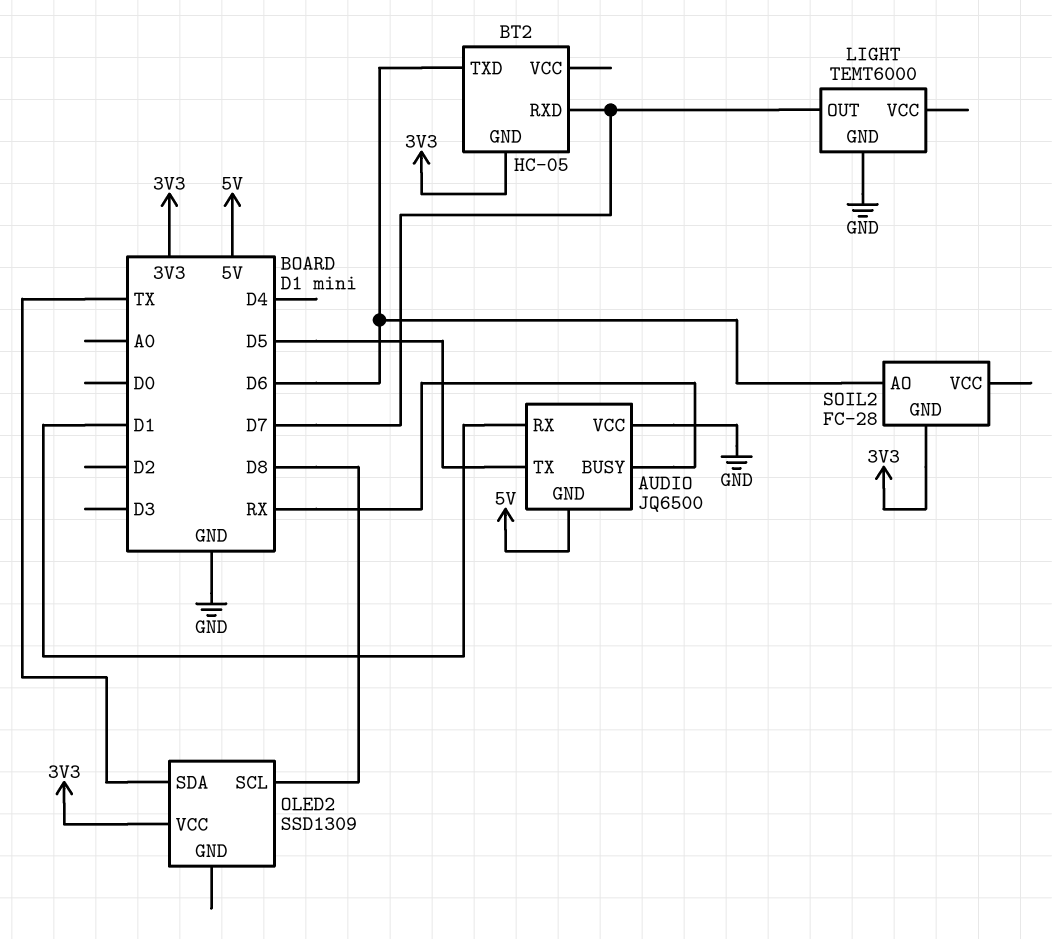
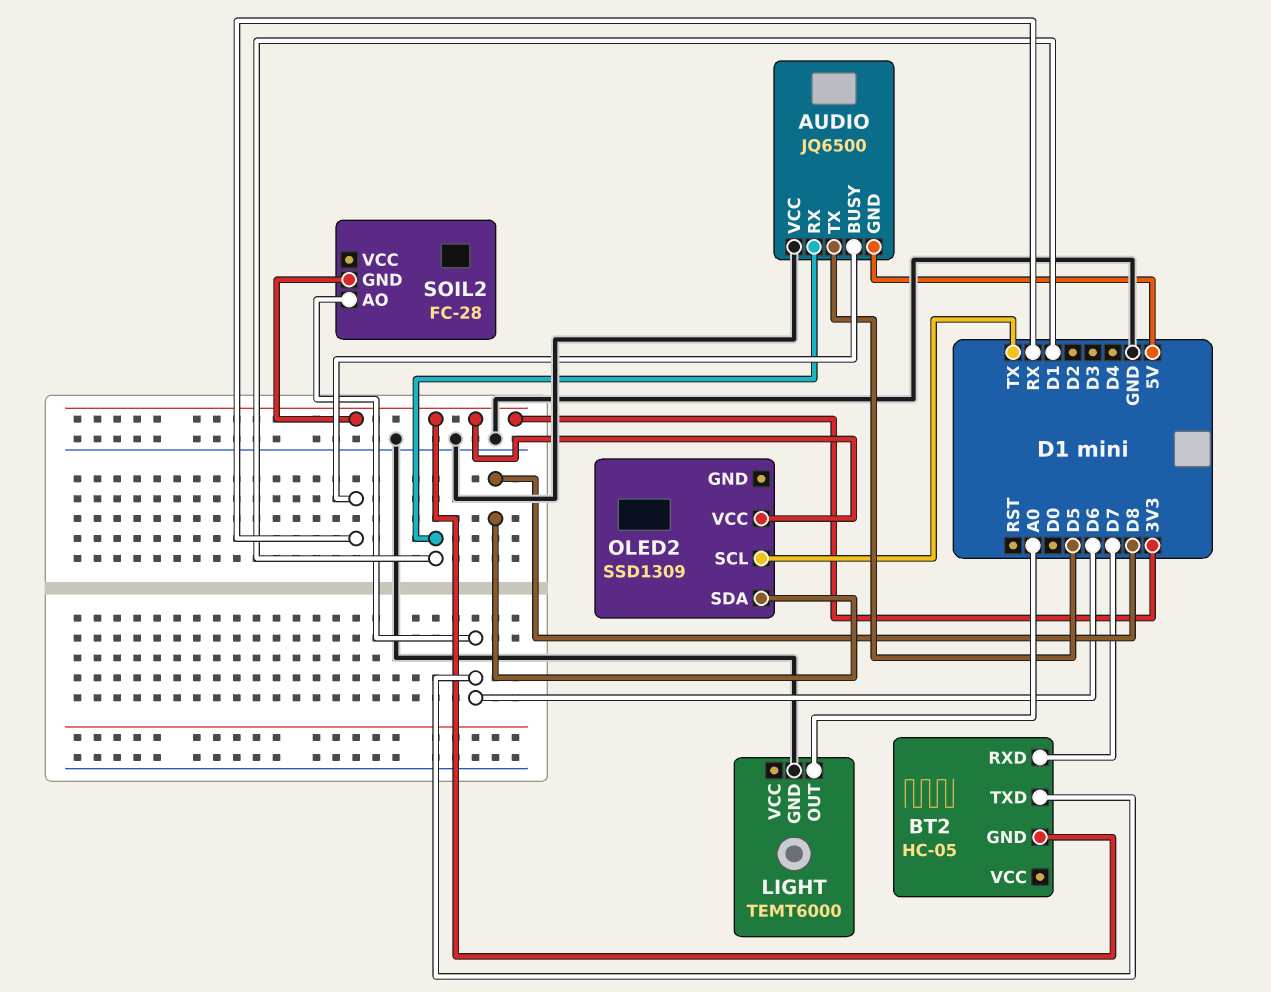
LIGHT pin OUT: D7 -> A0
OLED2 pin SCL: D8 -> TX
OLED2 pin SDA: TX -> D8

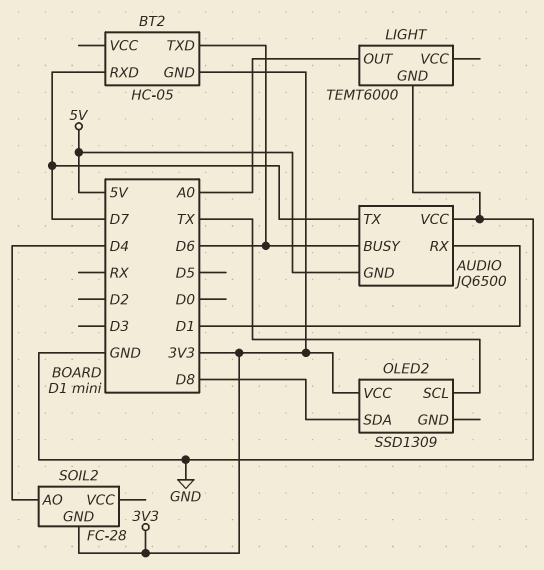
AUDIO pin BUSY: RX -> D6
AUDIO pin TX: D5 -> D7
SOIL2 pin AO: D6 -> D4

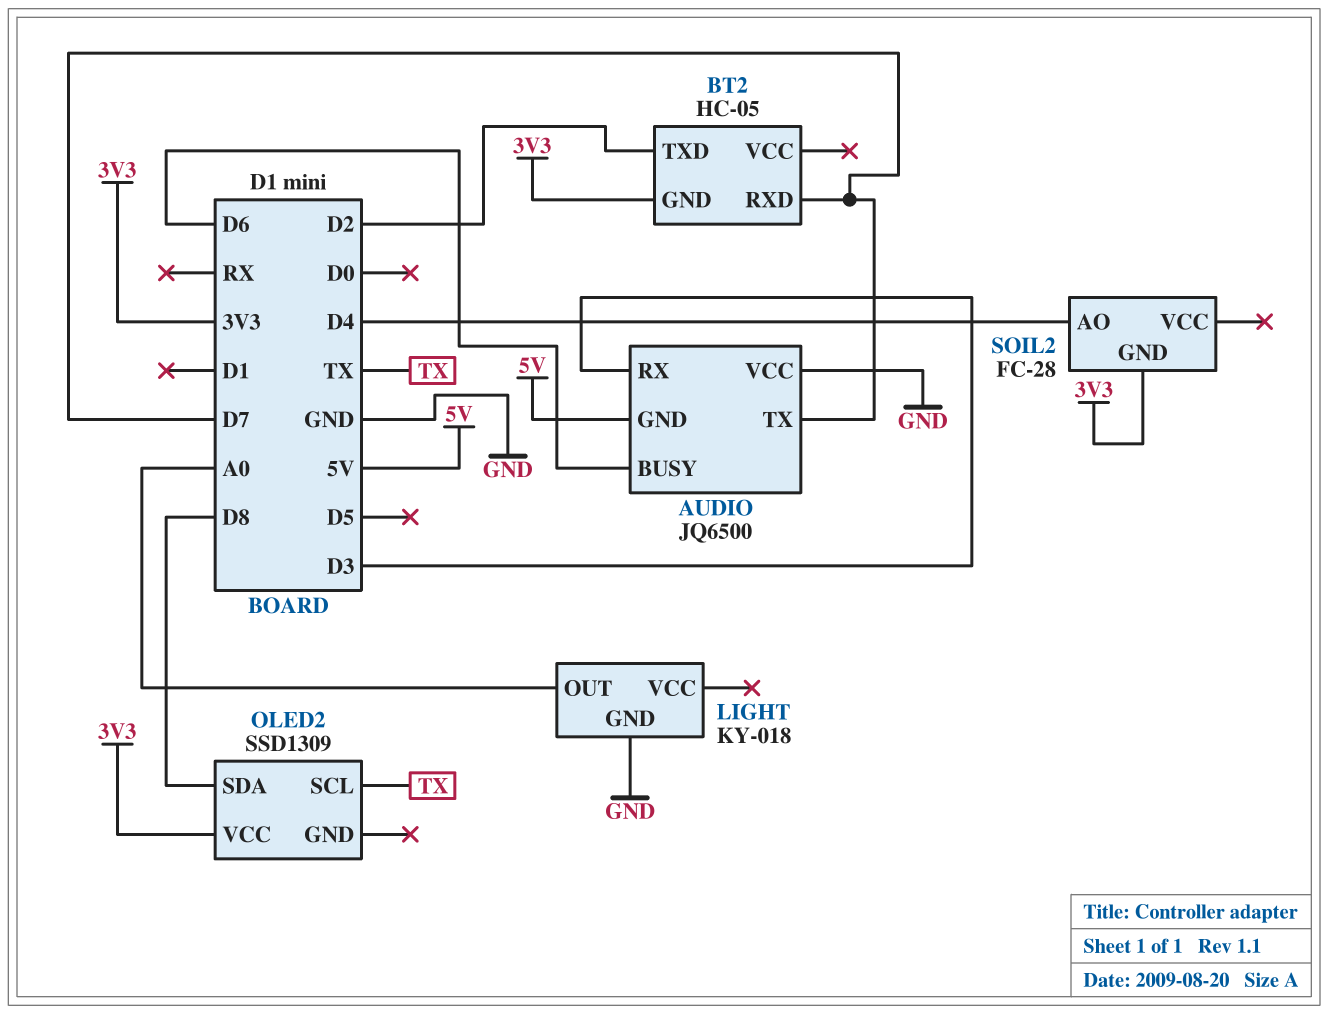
AUDIO pin RX: D1 -> D3
BT2 pin TXD: D6 -> D2
LIGHT: TEMT6000 -> KY-018

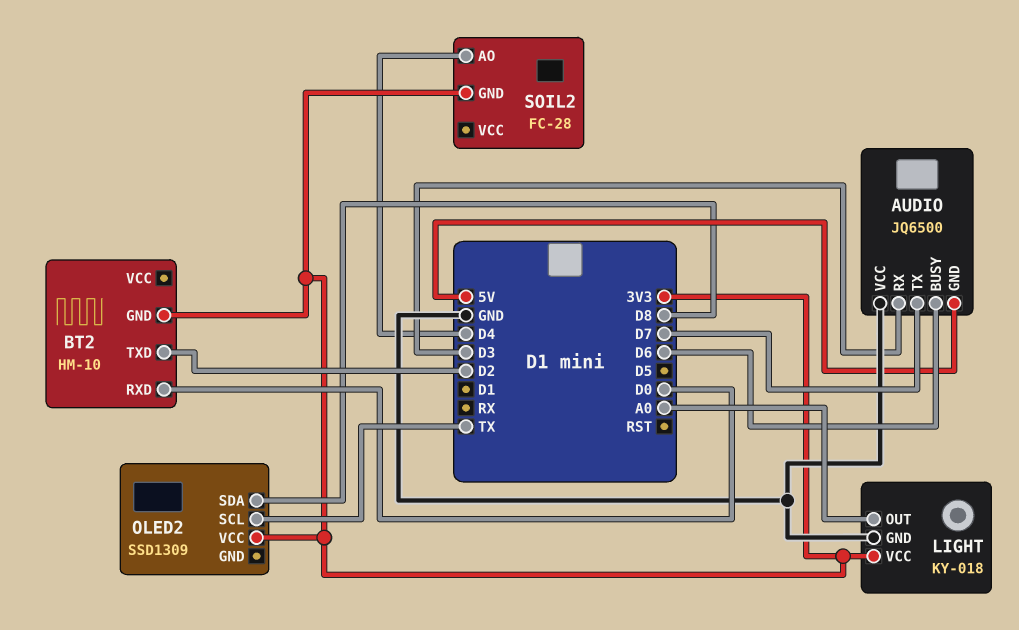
BT2: HC-05 -> HM-10
BT2 pin RXD: D7 -> D0
LIGHT pin VCC: none -> 3V3

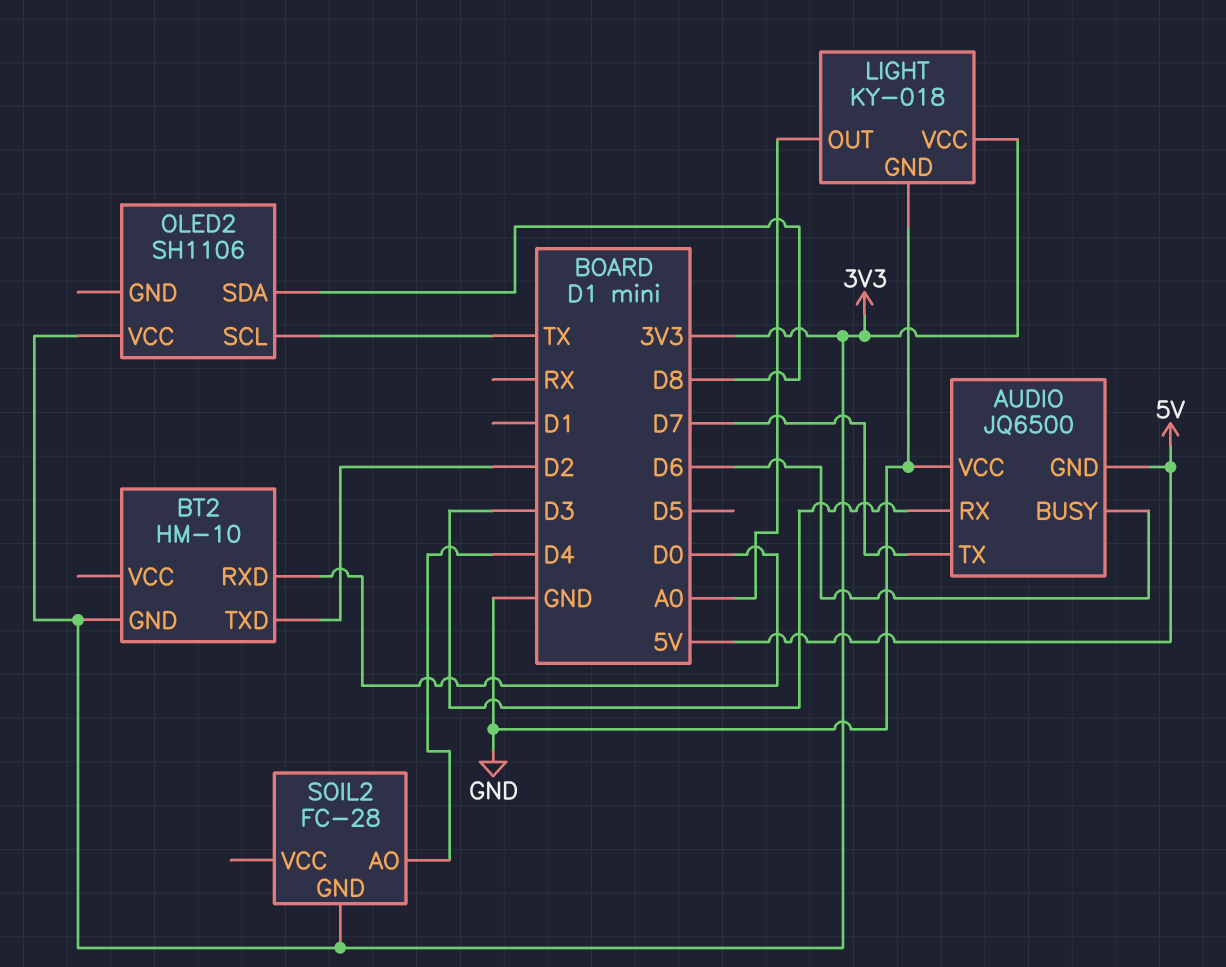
OLED2: SSD1309 -> SH1106

